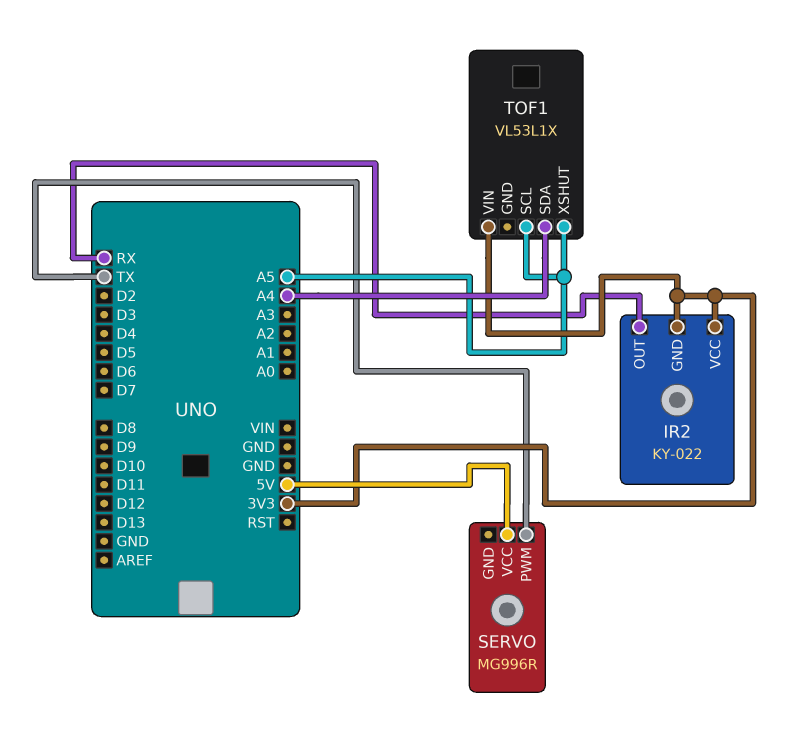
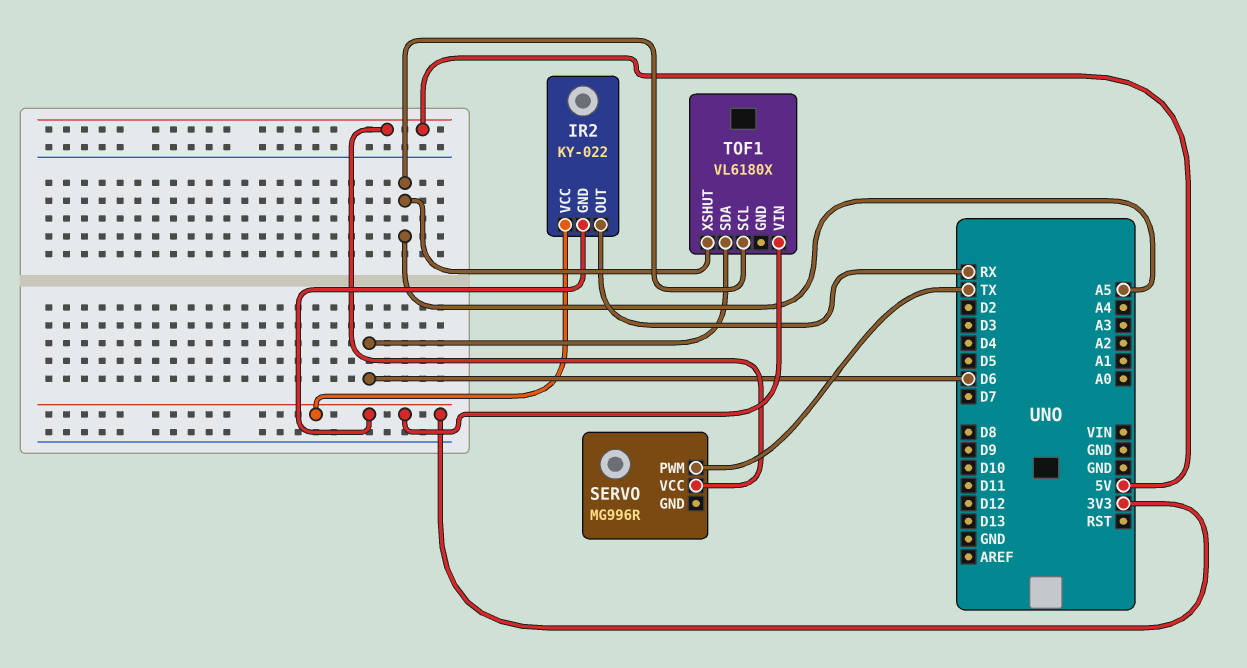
TOF1: VL53L1X -> VL6180X
TOF1 pin SDA: A4 -> D6

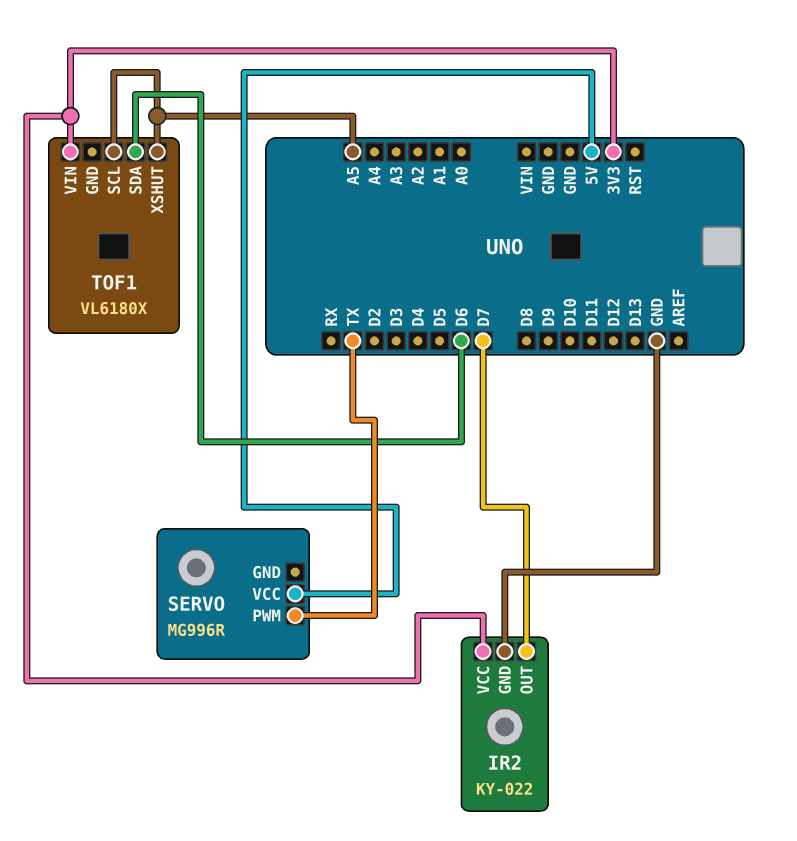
IR2 pin GND: 3V3 -> GND
IR2 pin OUT: RX -> D7

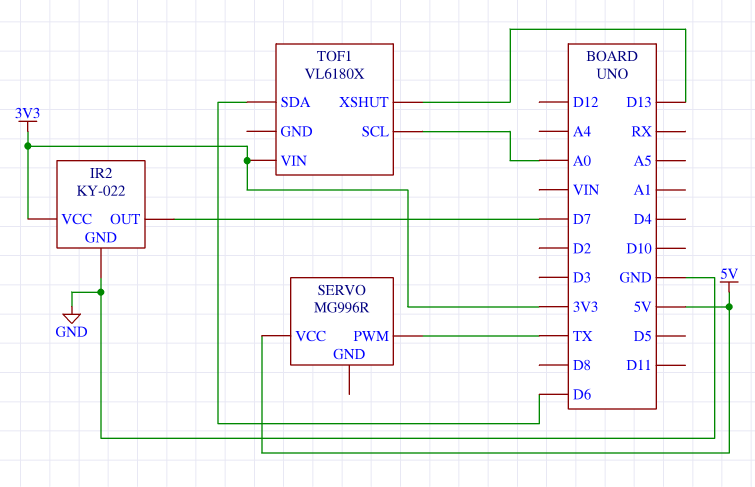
TOF1 pin SCL: A5 -> A0
TOF1 pin XSHUT: A5 -> D13

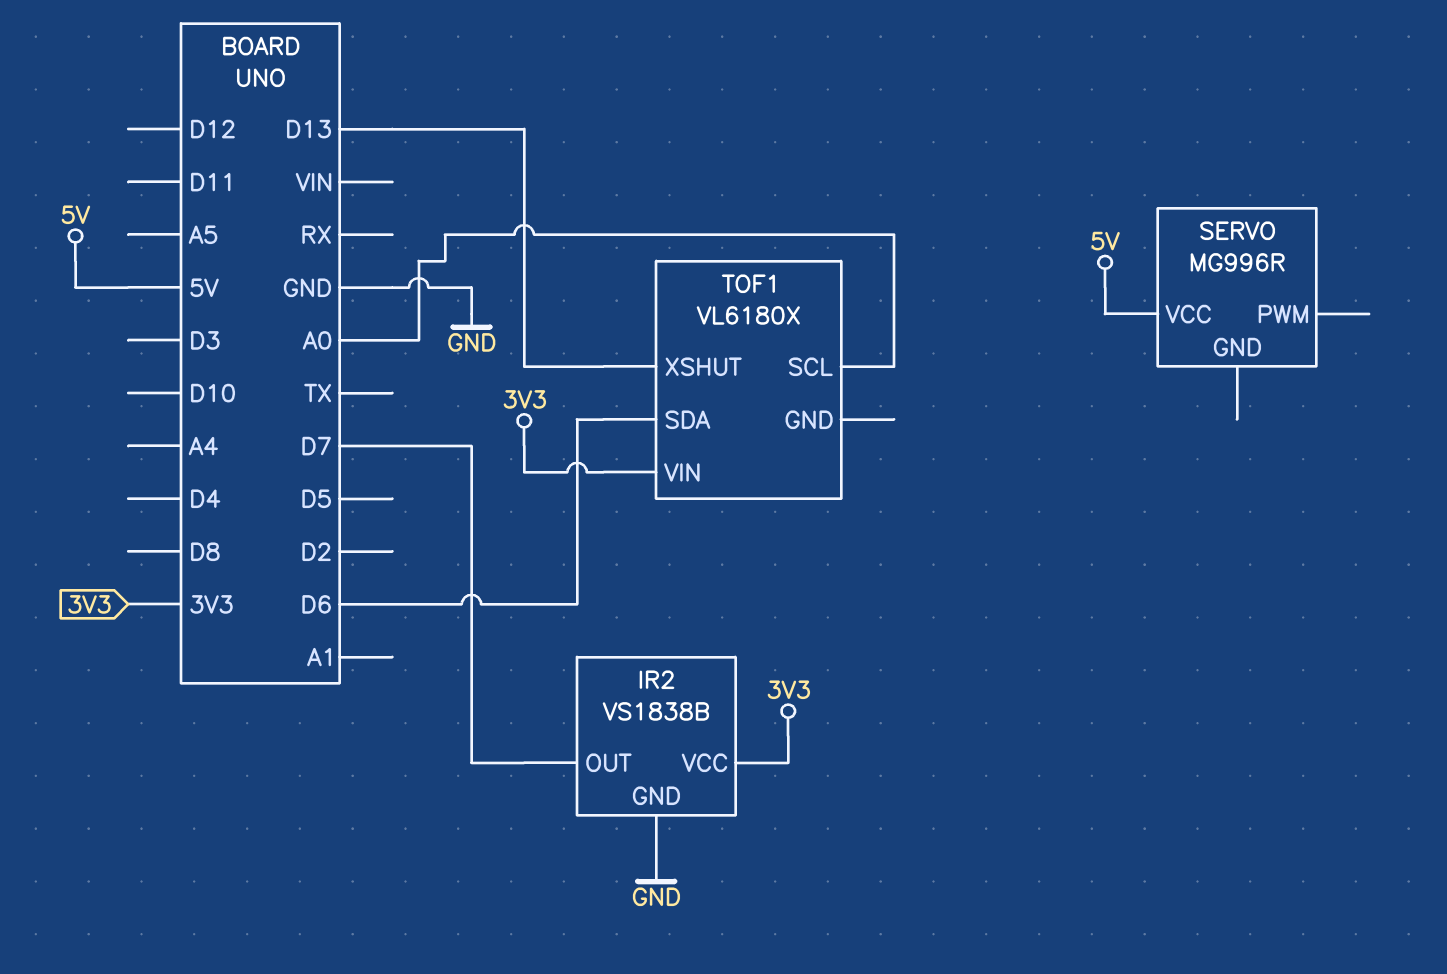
IR2: KY-022 -> VS1838B
SERVO pin PWM: TX -> none

